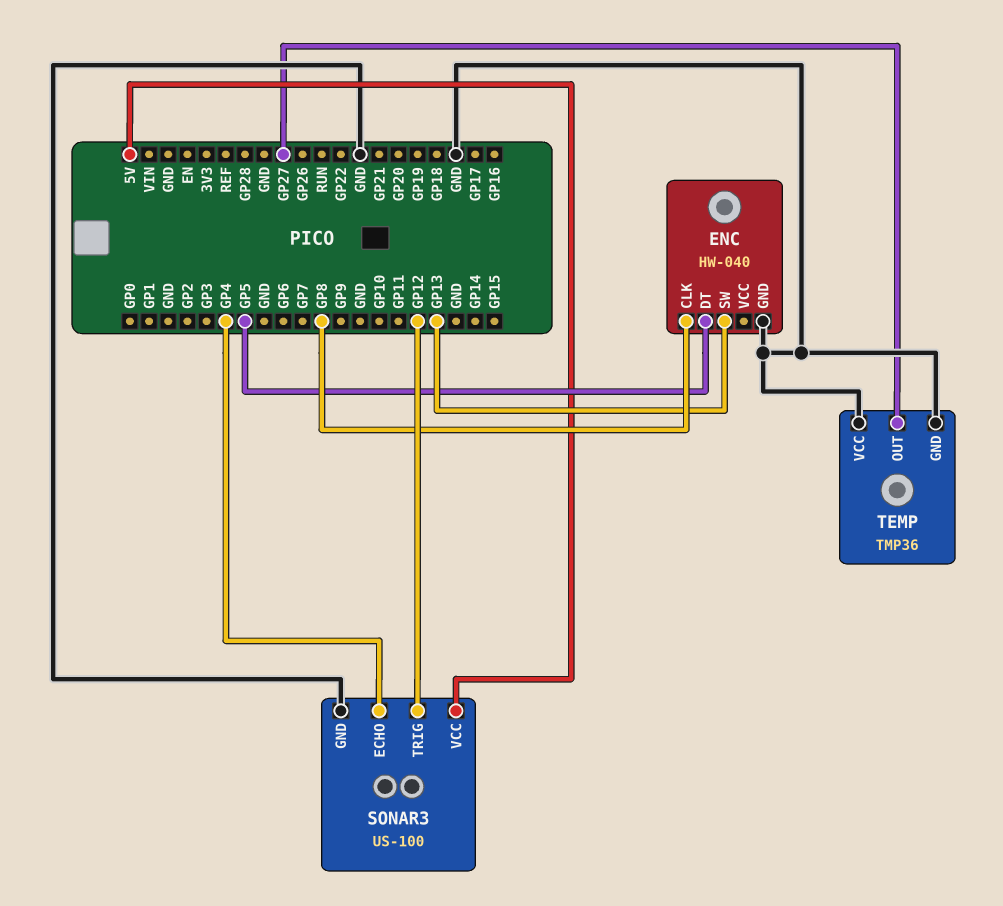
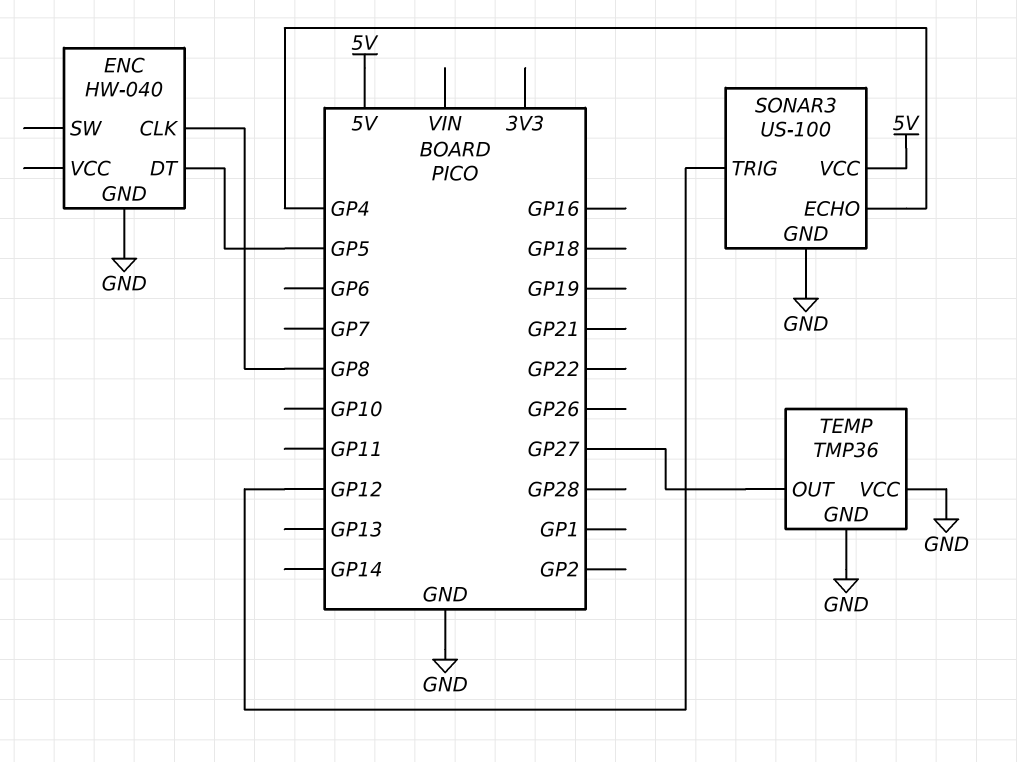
ENC pin SW: GP13 -> none

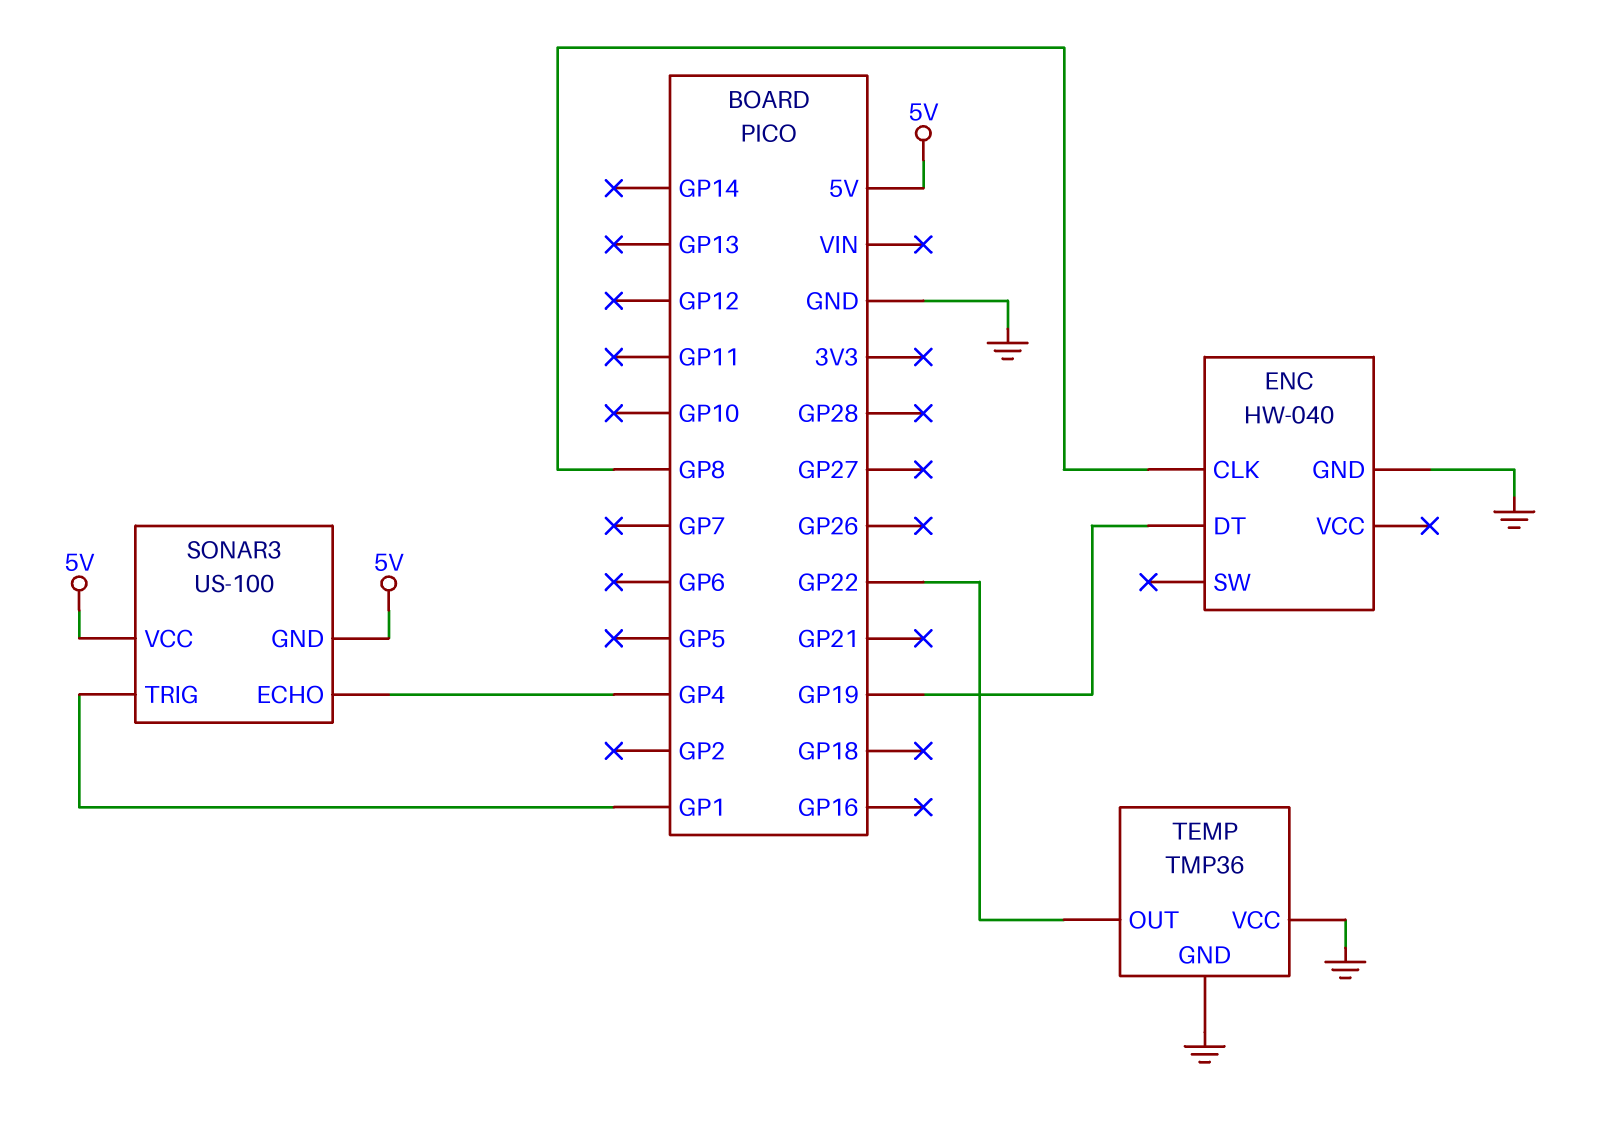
ENC pin DT: GP5 -> GP19
SONAR3 pin GND: GND -> 5V
SONAR3 pin TRIG: GP12 -> GP1
TEMP pin OUT: GP27 -> GP22

